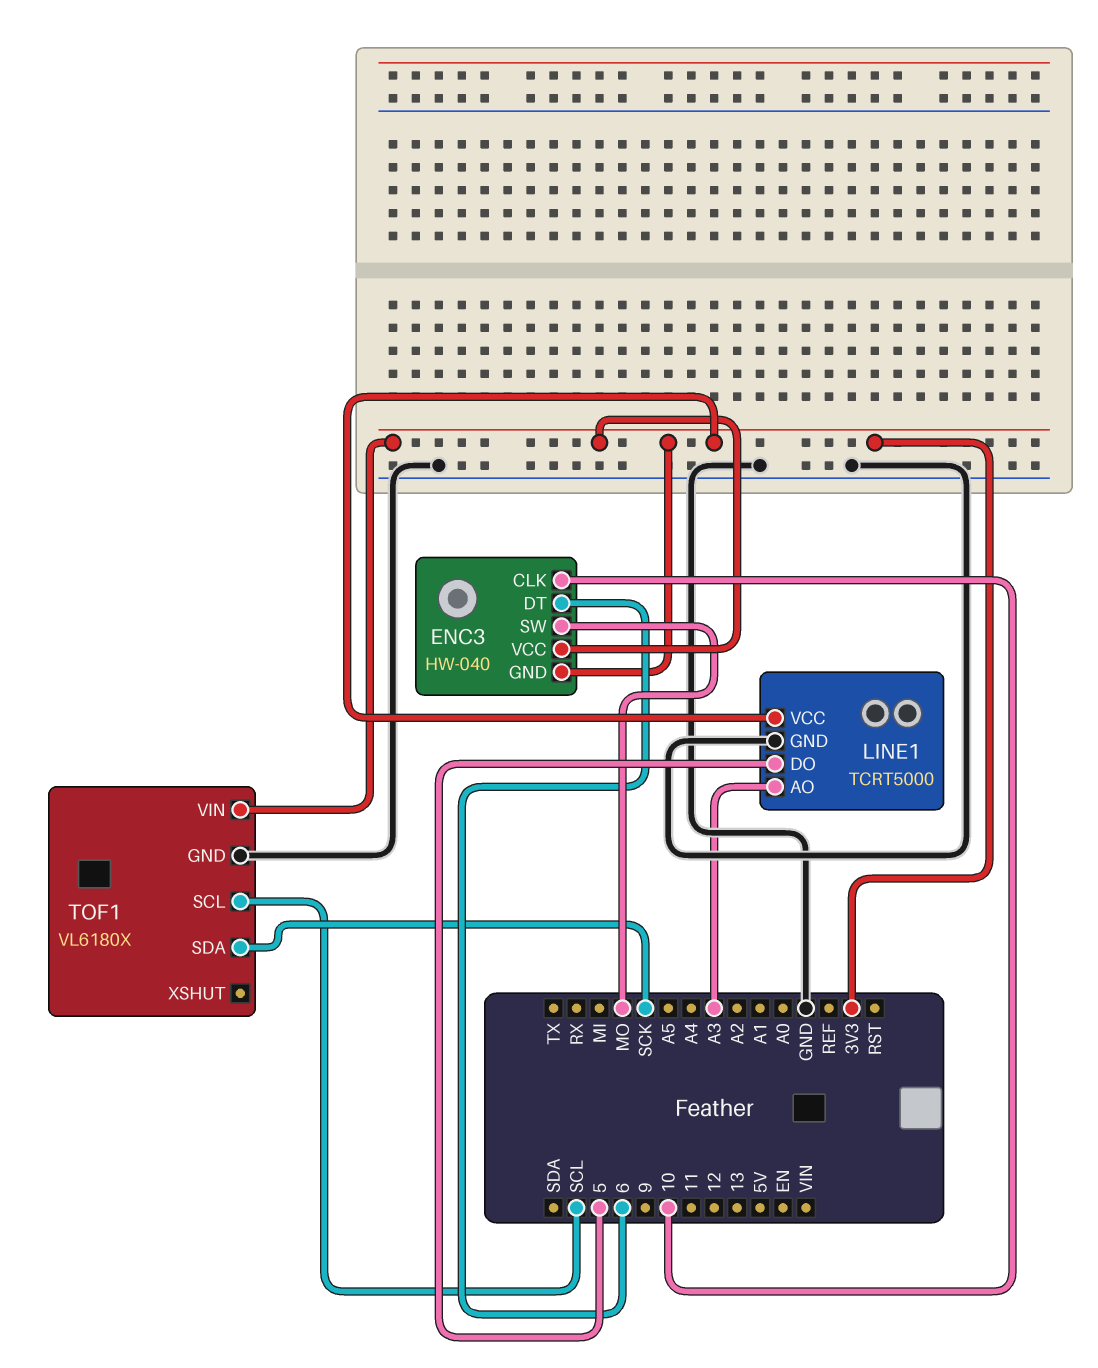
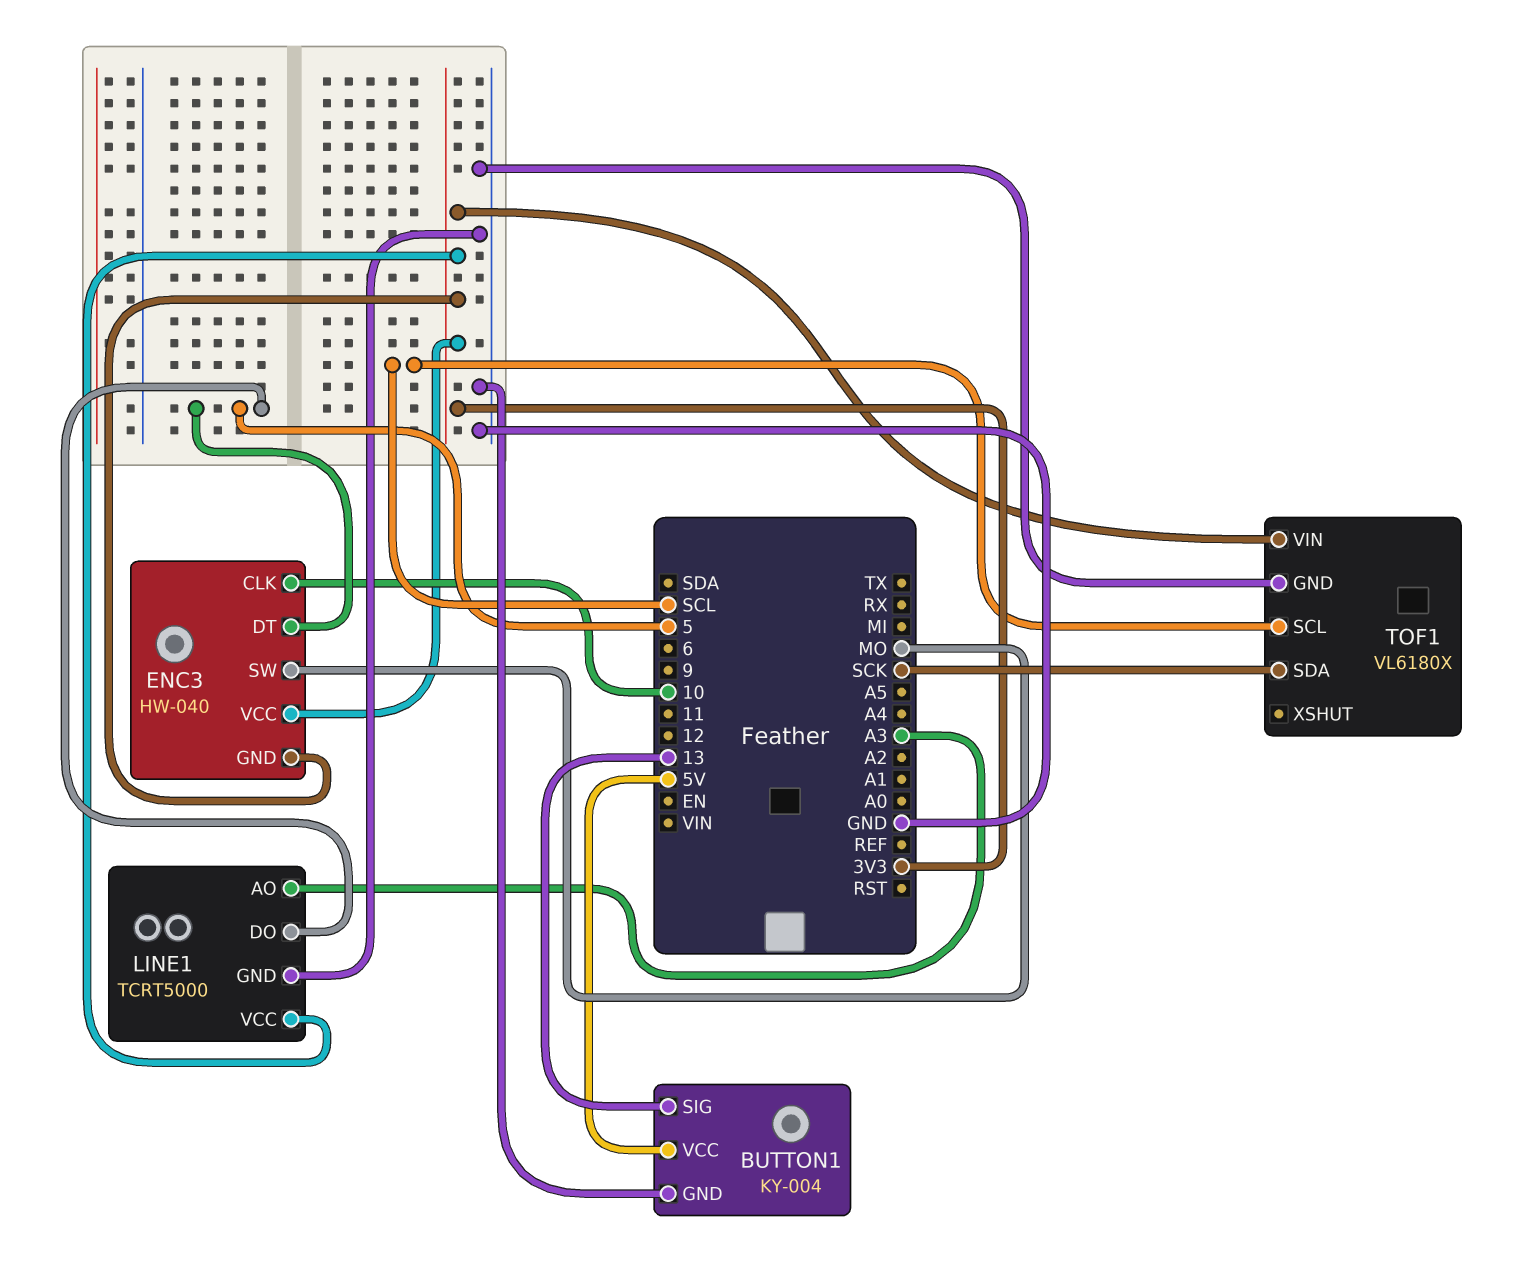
BUTTON1: none -> KY-004
BUTTON1 pin GND: none -> GND
BUTTON1 pin SIG: none -> 13
BUTTON1 pin VCC: none -> 5V
ENC3 pin DT: 6 -> 5

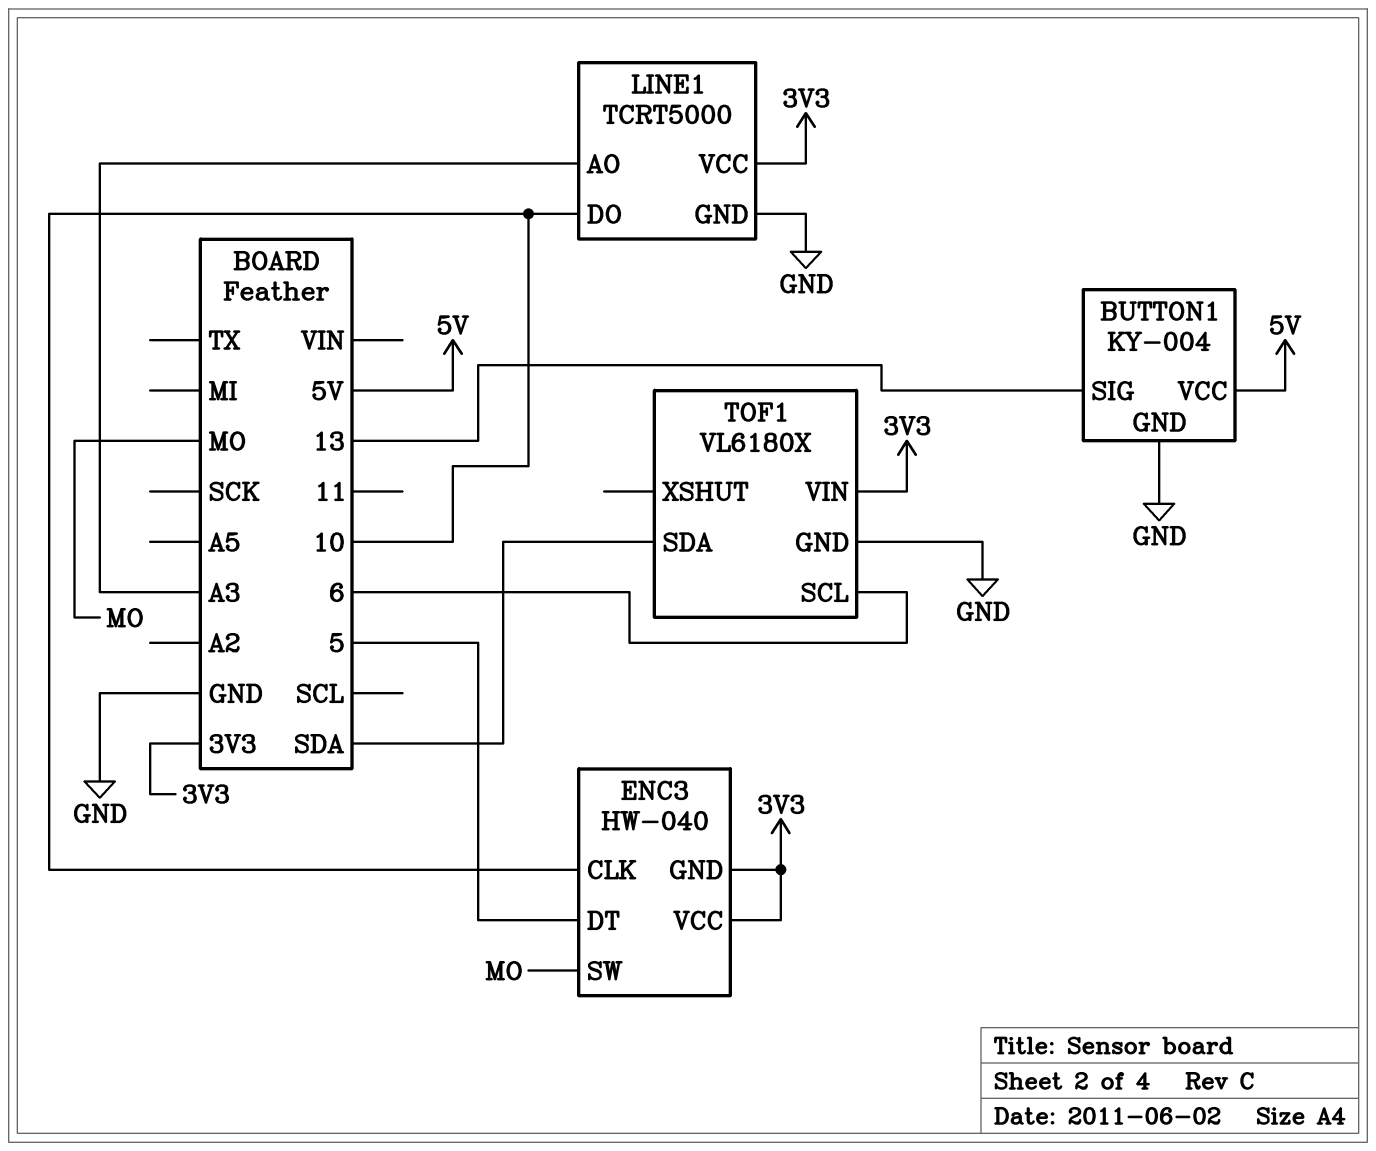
LINE1 pin DO: 5 -> 10
TOF1 pin SCL: SCL -> 6
TOF1 pin SDA: SCK -> SDA

